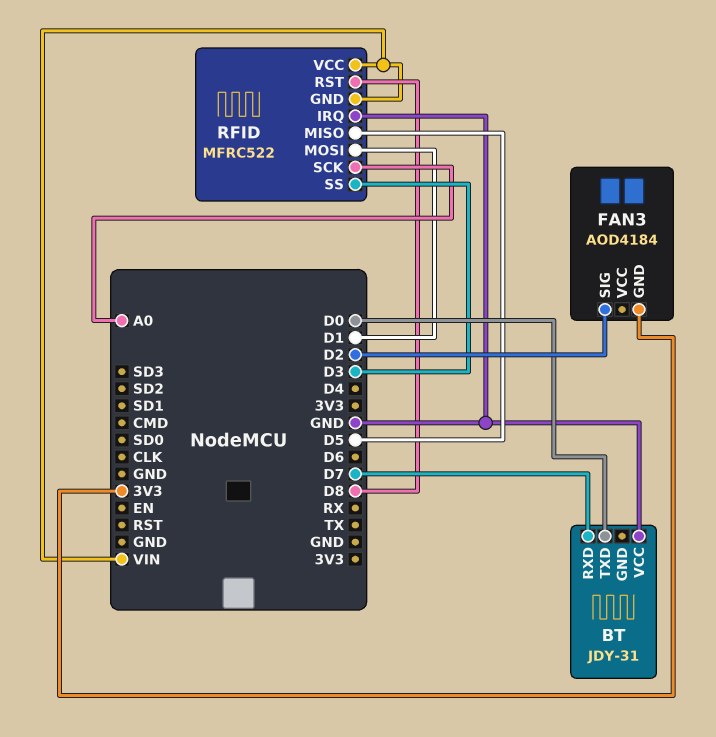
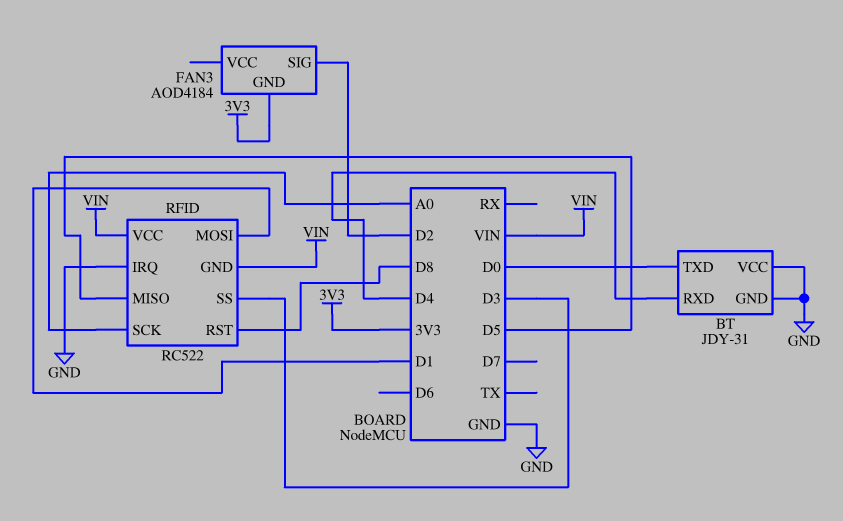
BT pin GND: none -> GND
BT pin RXD: D7 -> D4
RFID: MFRC522 -> RC522

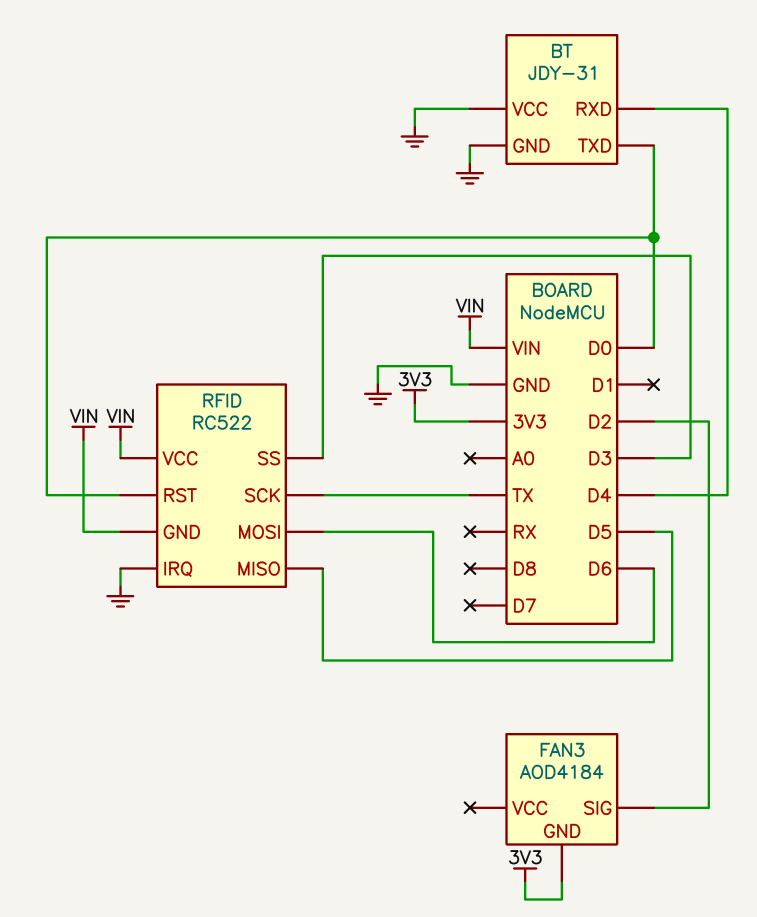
RFID pin MOSI: D1 -> D6
RFID pin RST: D8 -> D0
RFID pin SCK: A0 -> TX

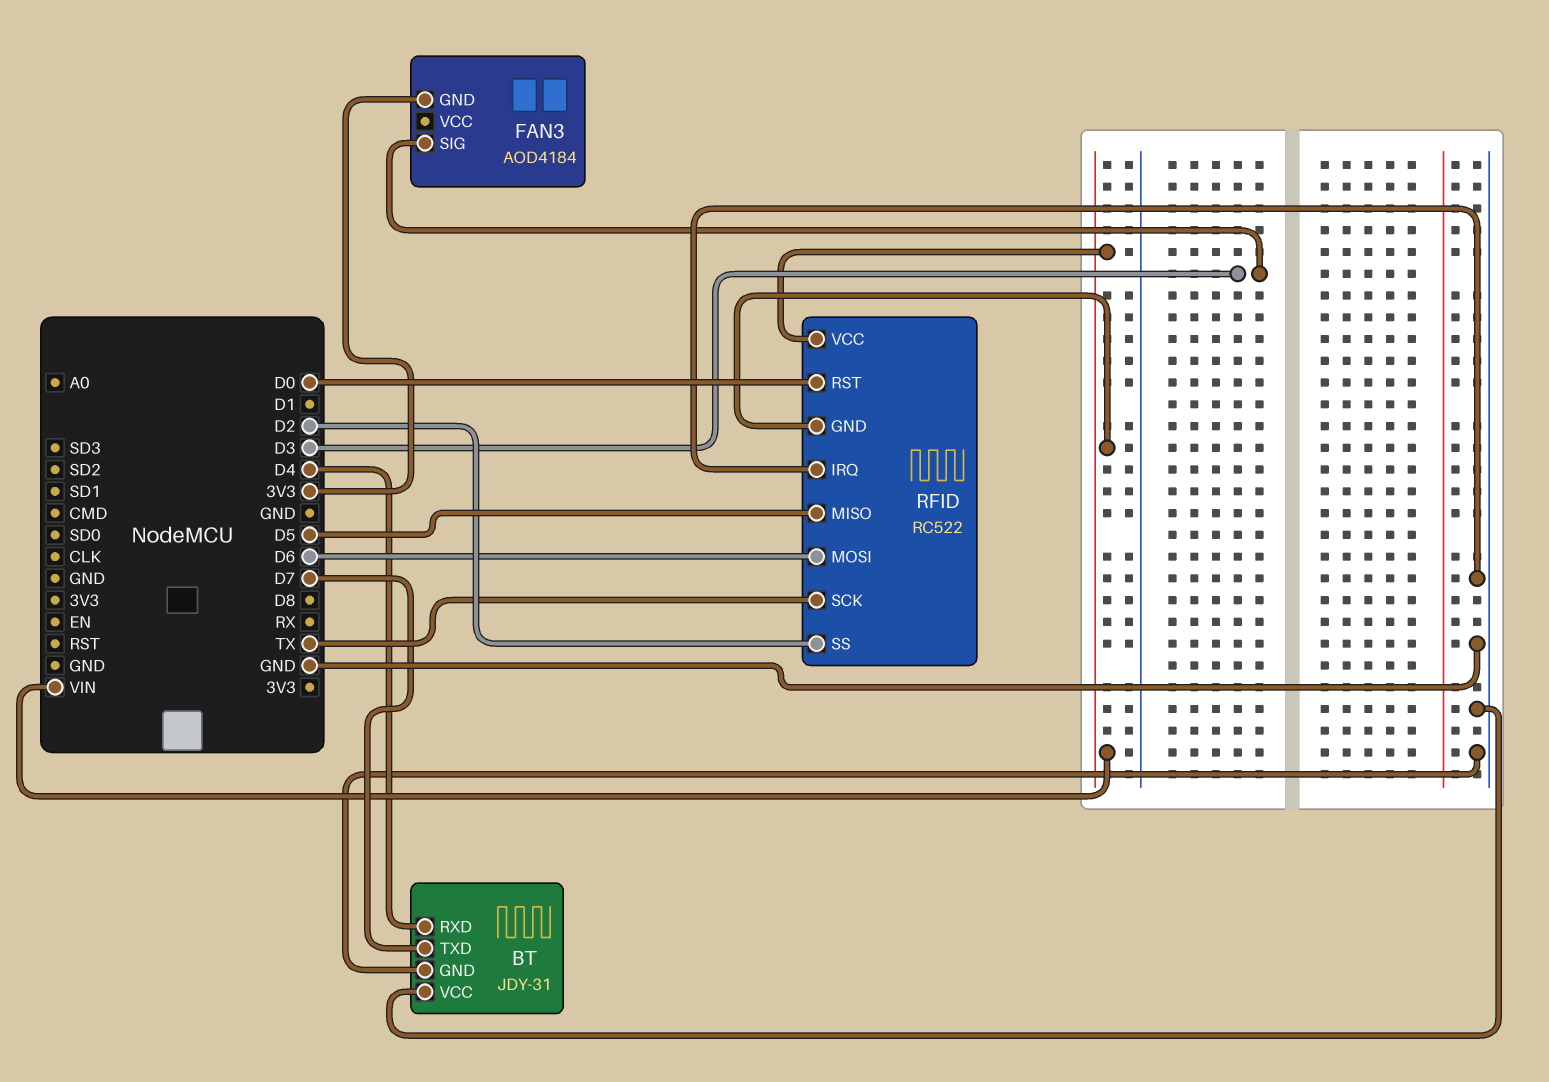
BT pin TXD: D0 -> D7
FAN3 pin SIG: D2 -> D3
RFID pin SS: D3 -> D2

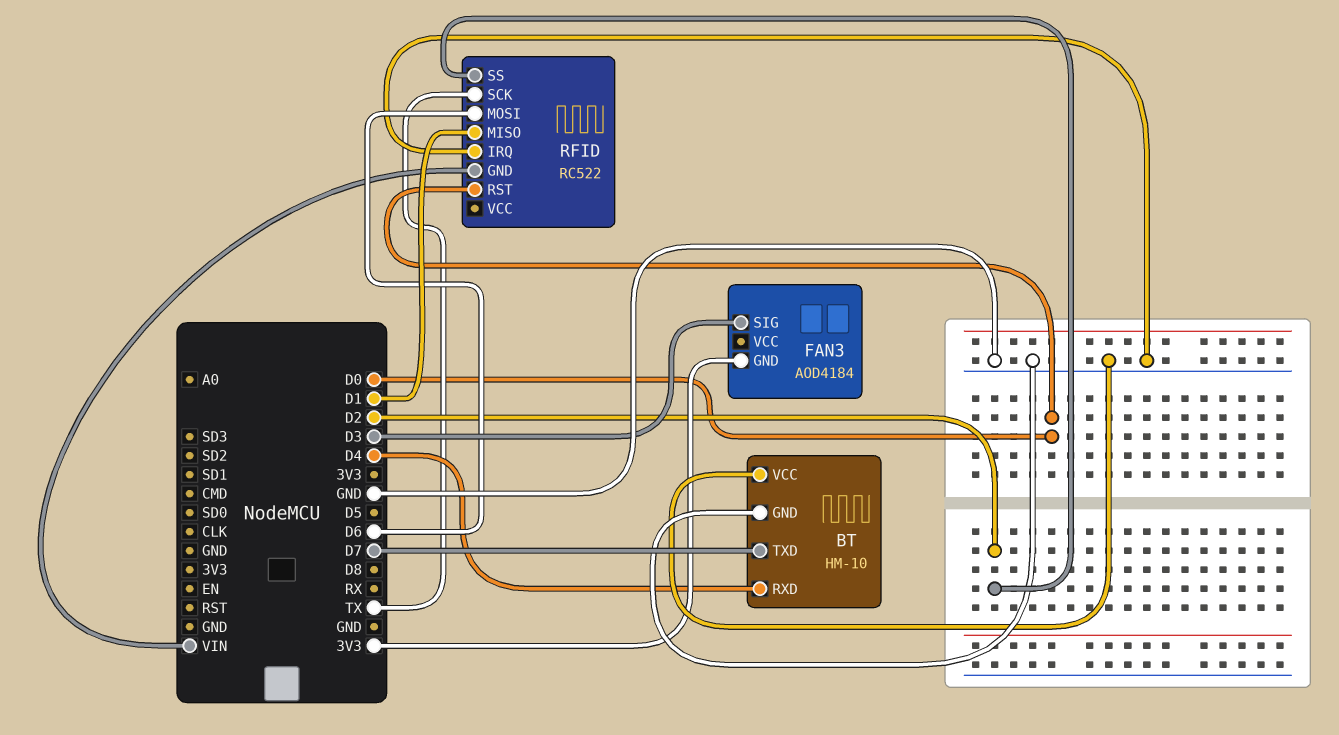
BT: JDY-31 -> HM-10
RFID pin MISO: D5 -> D1
RFID pin VCC: VIN -> none

